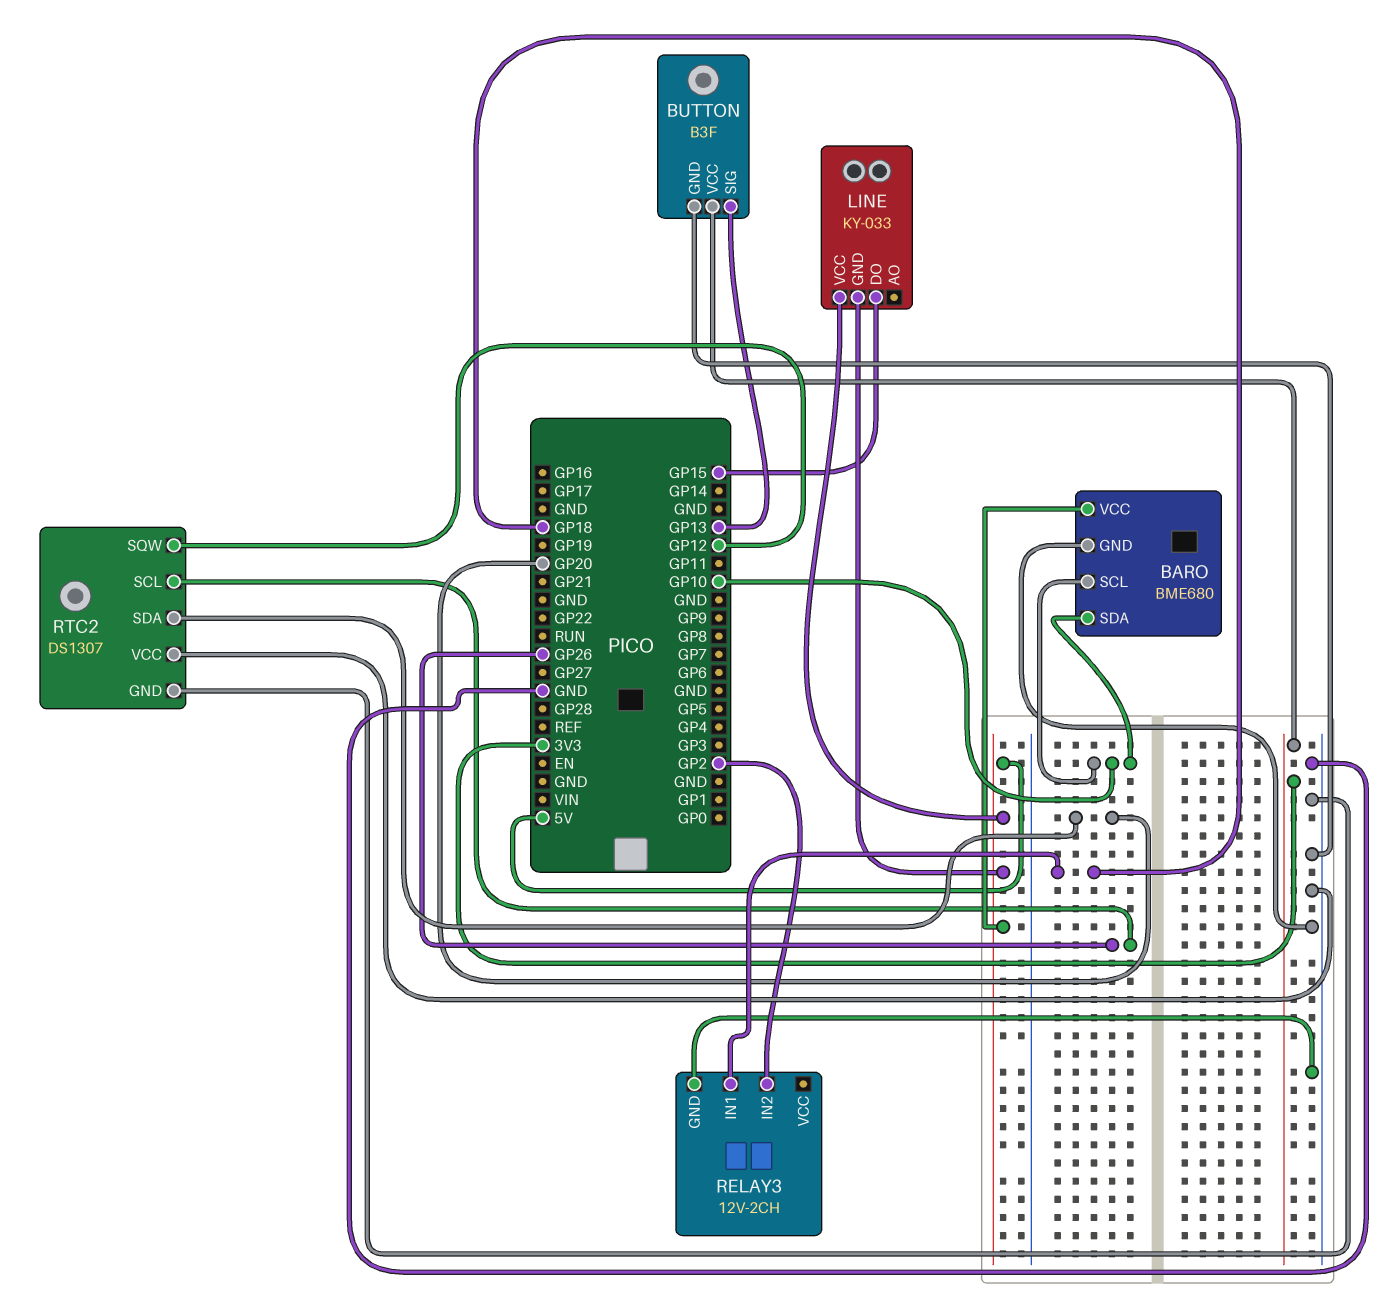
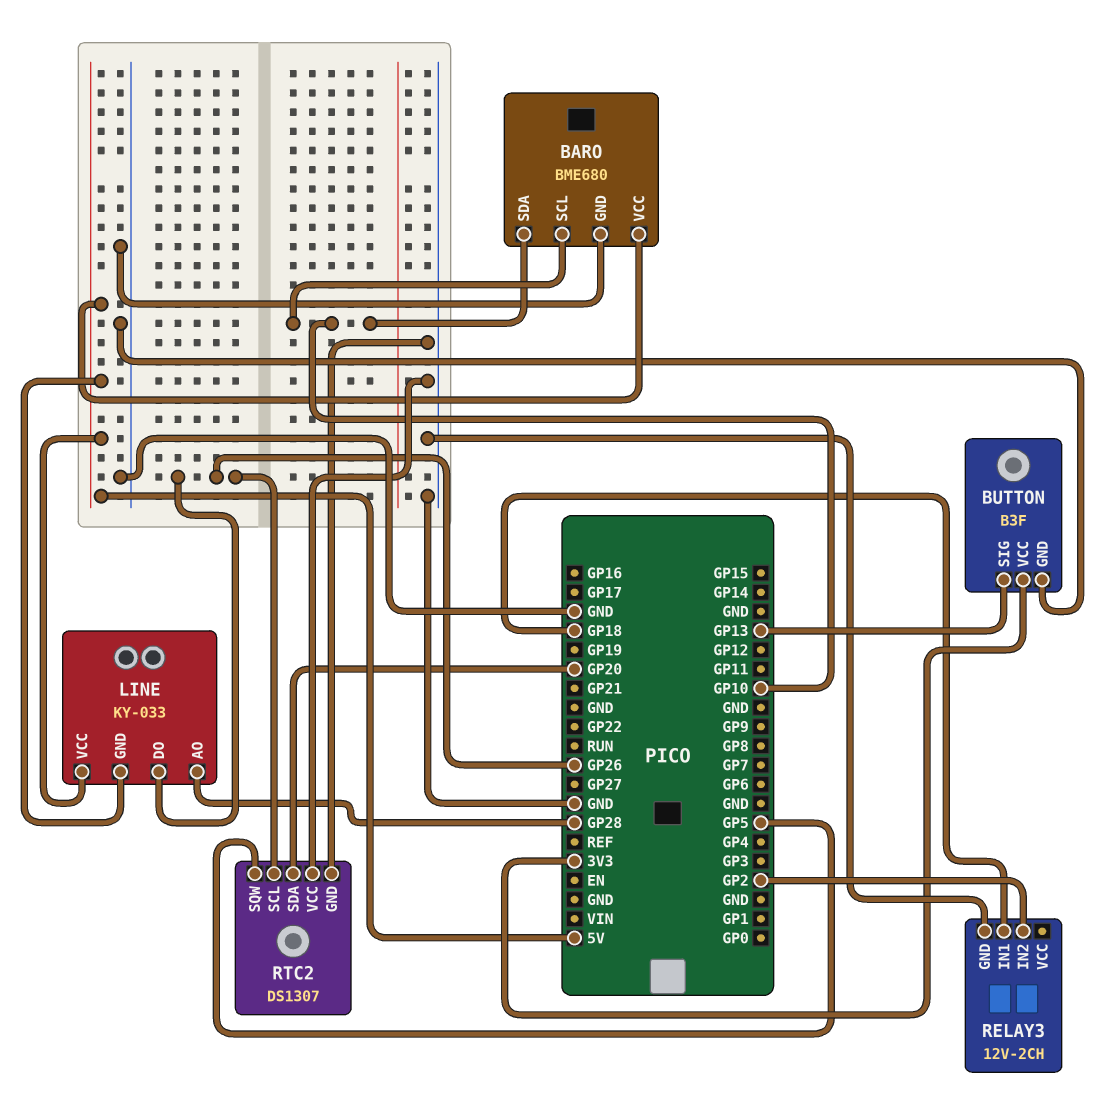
LINE pin AO: none -> GP28
LINE pin DO: GP15 -> GP26
RTC2 pin SQW: GP12 -> GP5

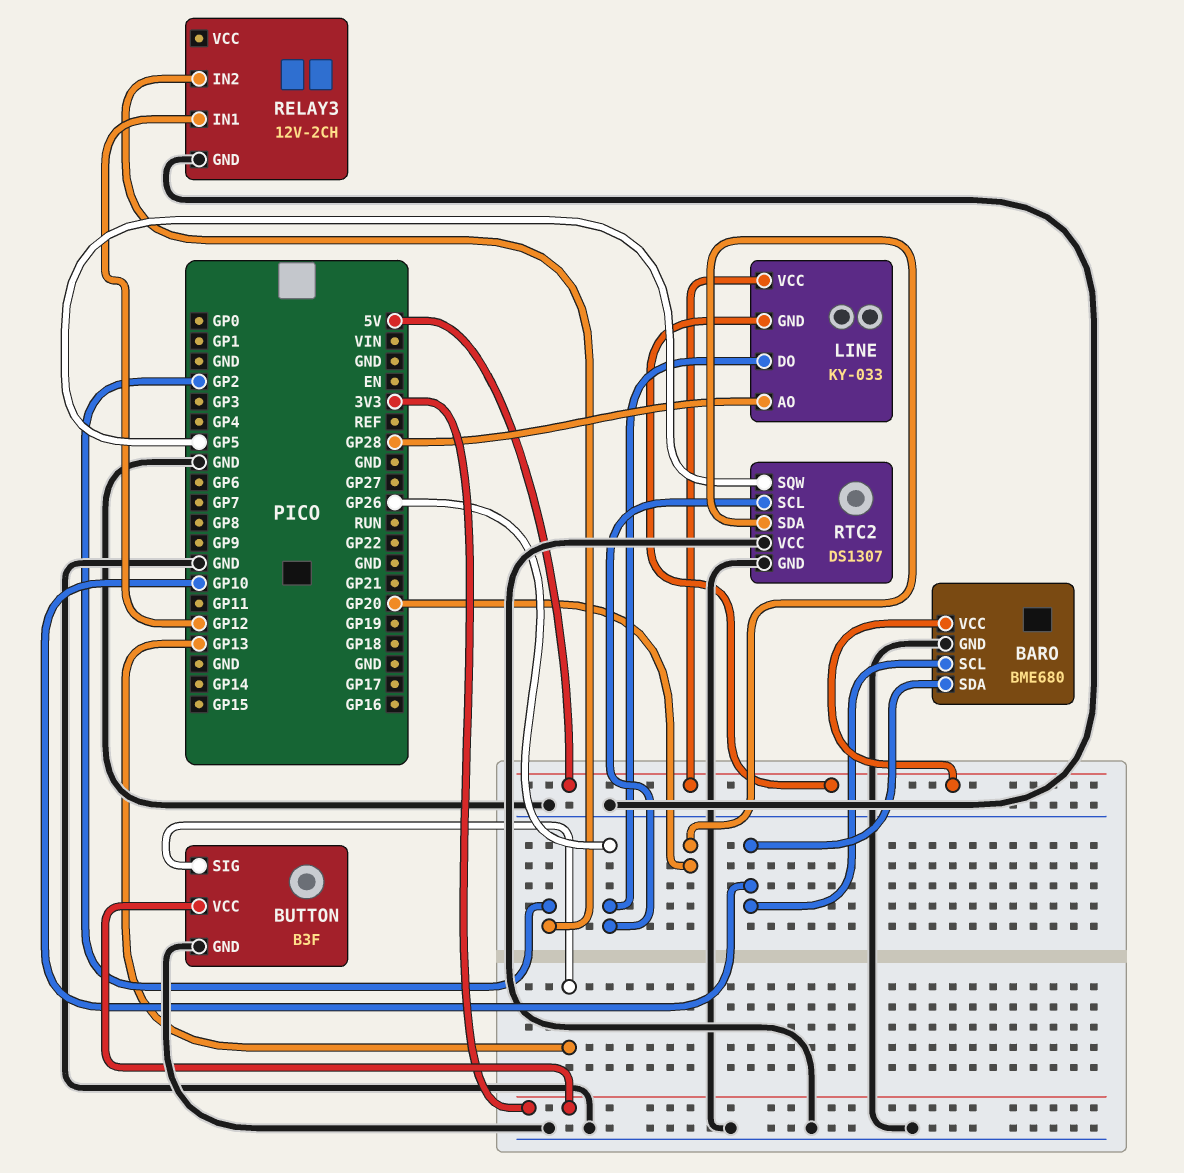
RELAY3 pin IN1: GP18 -> GP12

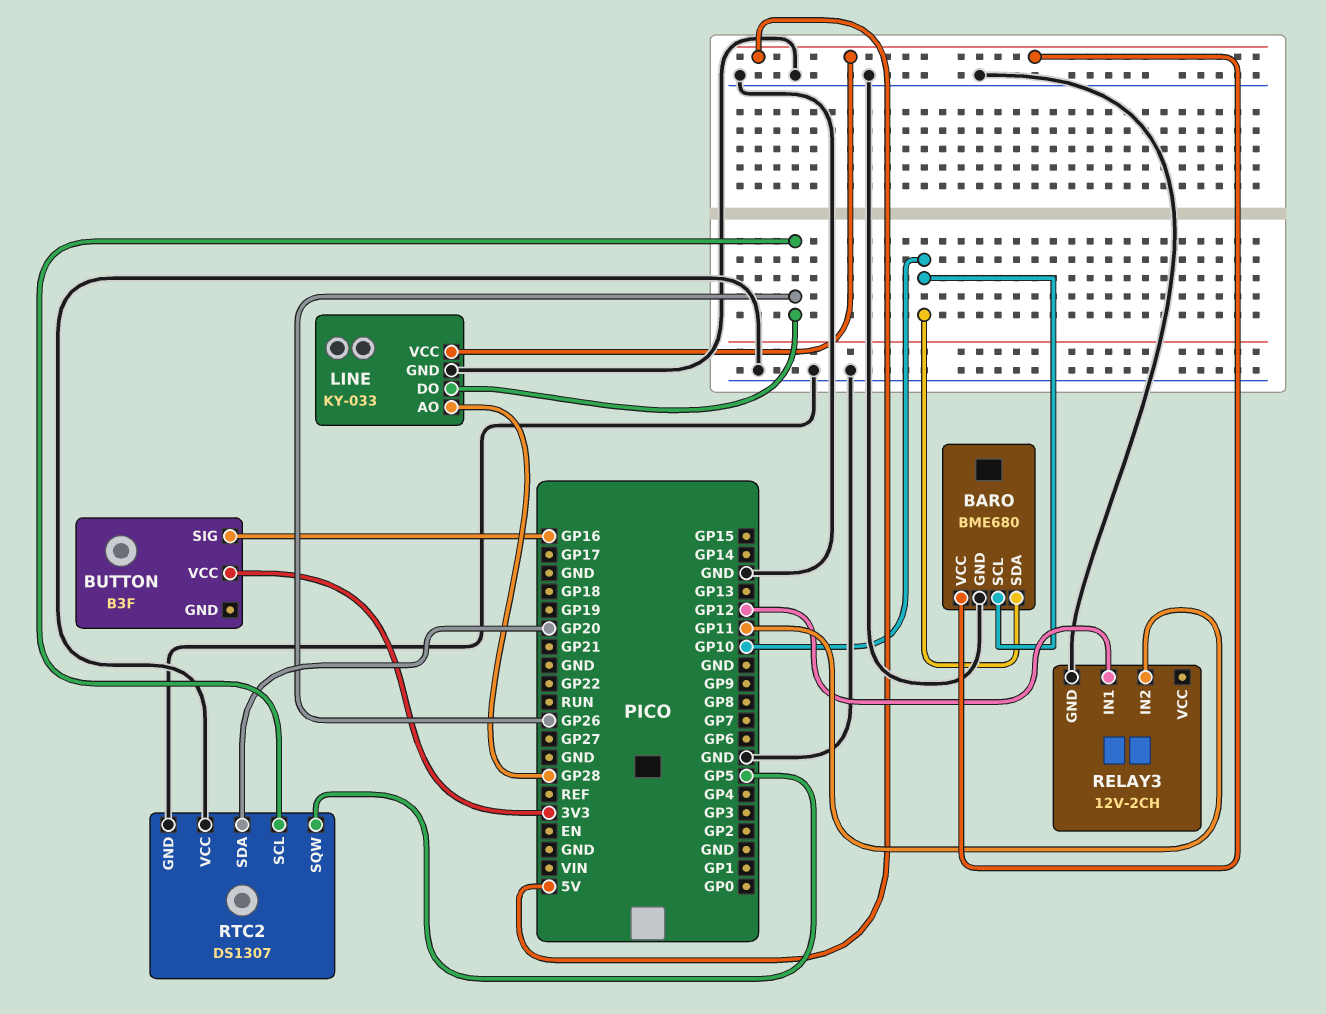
BUTTON pin GND: GND -> none
BUTTON pin SIG: GP13 -> GP16
LINE pin GND: 5V -> GND
RELAY3 pin IN2: GP2 -> GP11

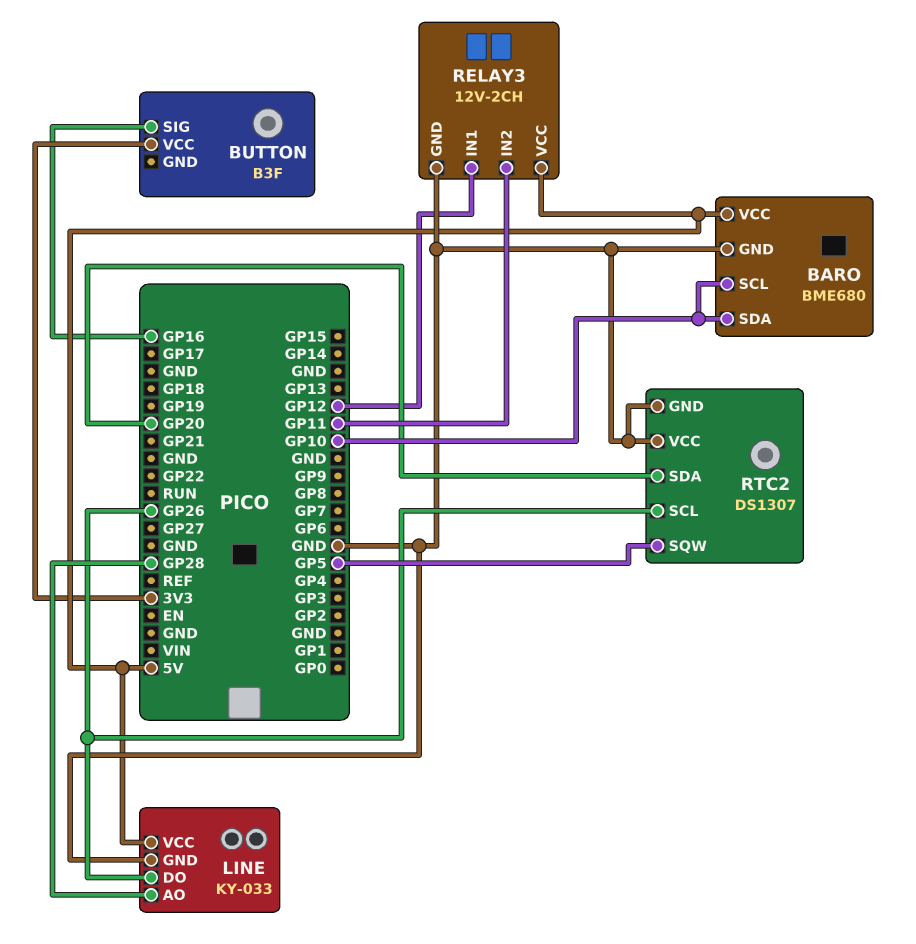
RELAY3 pin VCC: none -> 5V

